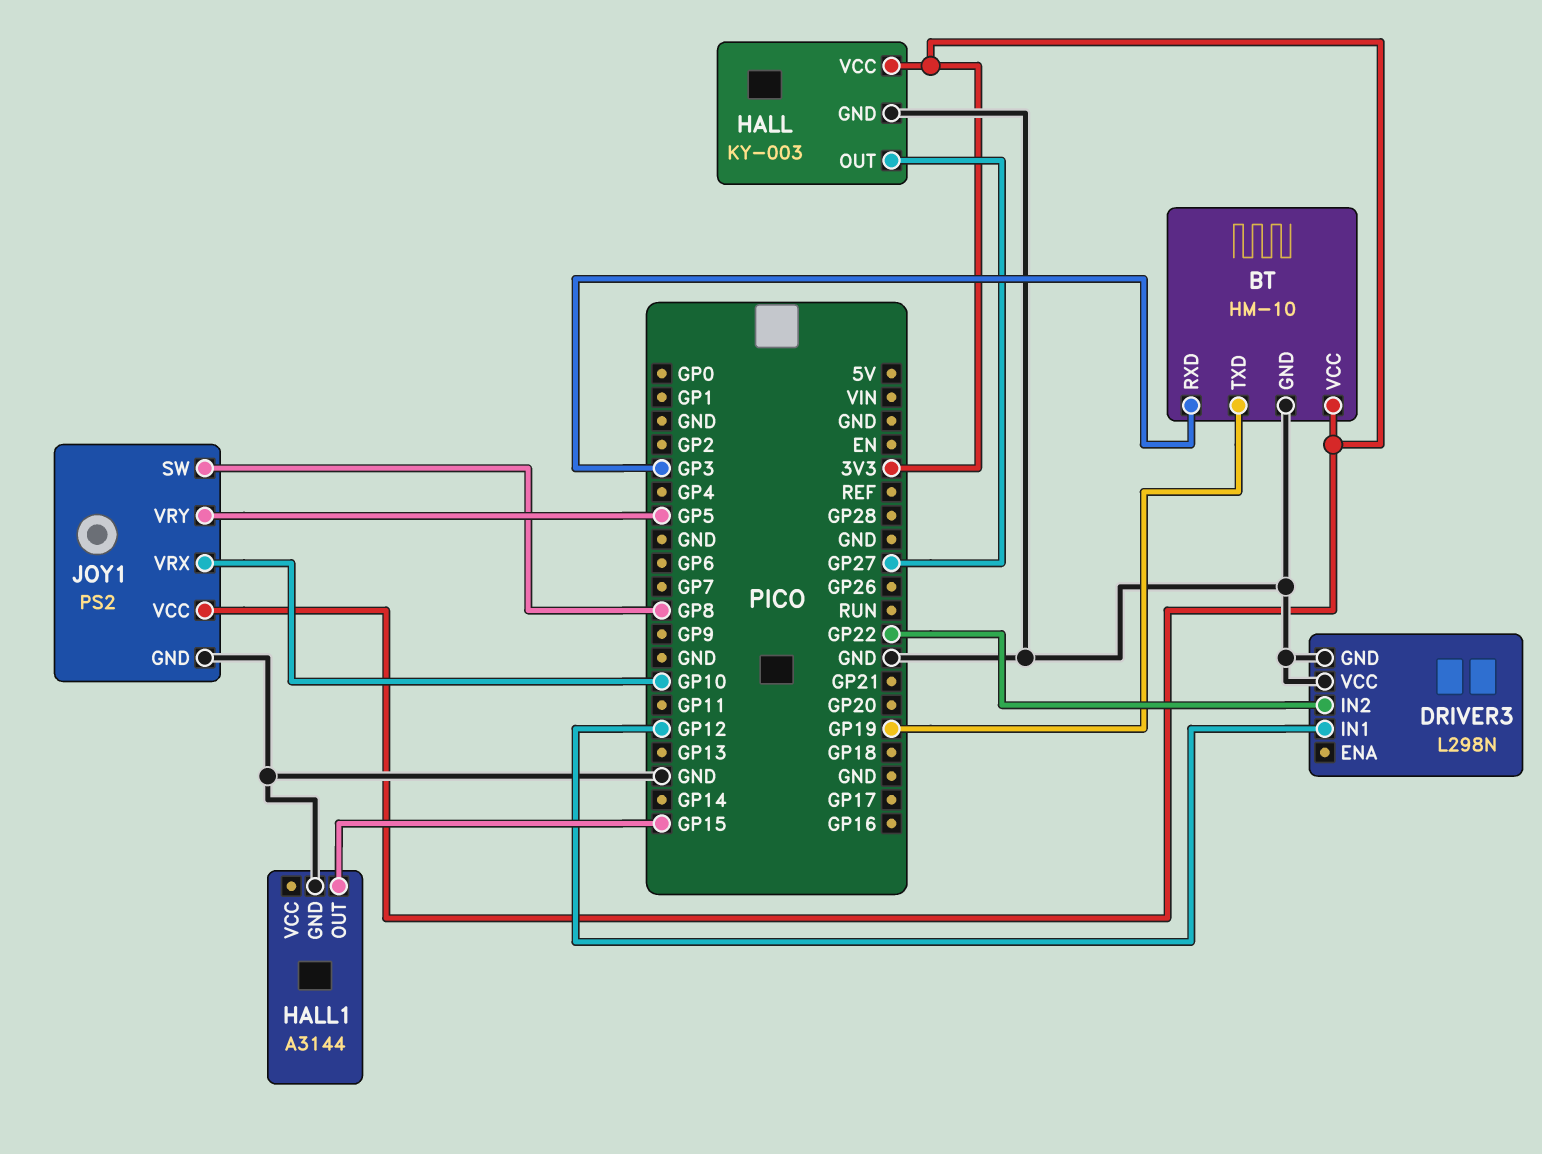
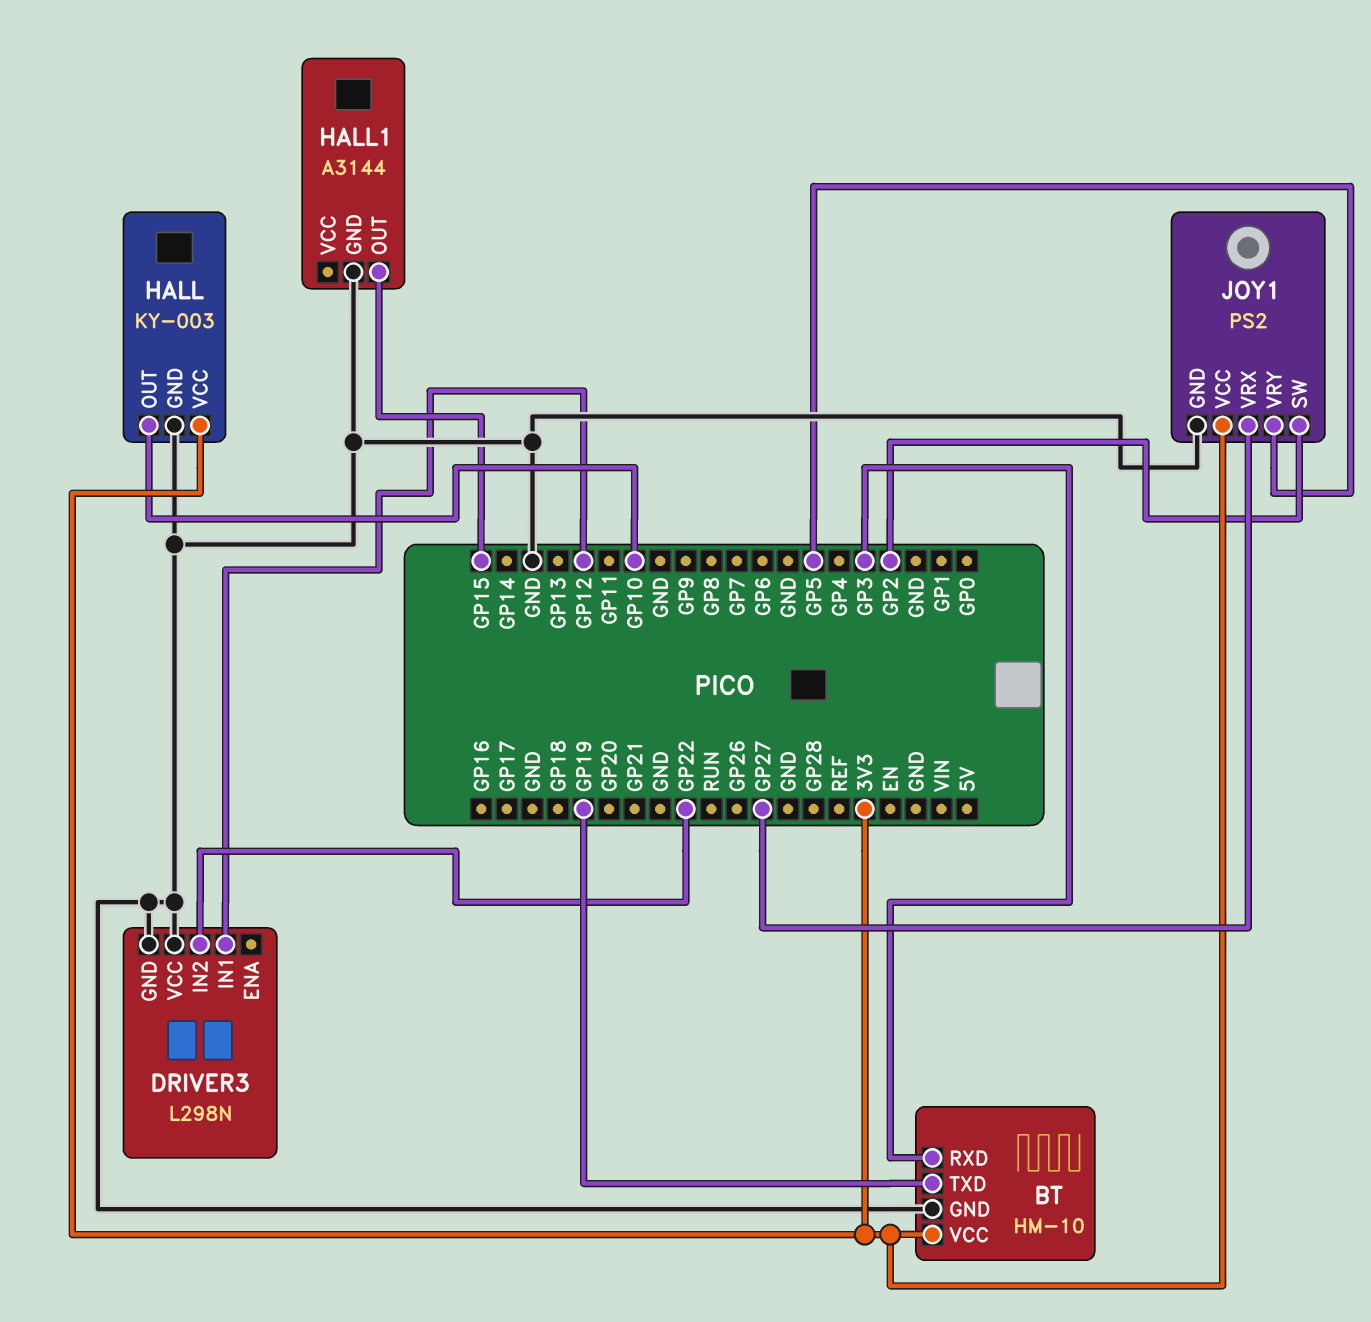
HALL pin OUT: GP27 -> GP10
JOY1 pin SW: GP8 -> GP2
JOY1 pin VRX: GP10 -> GP27

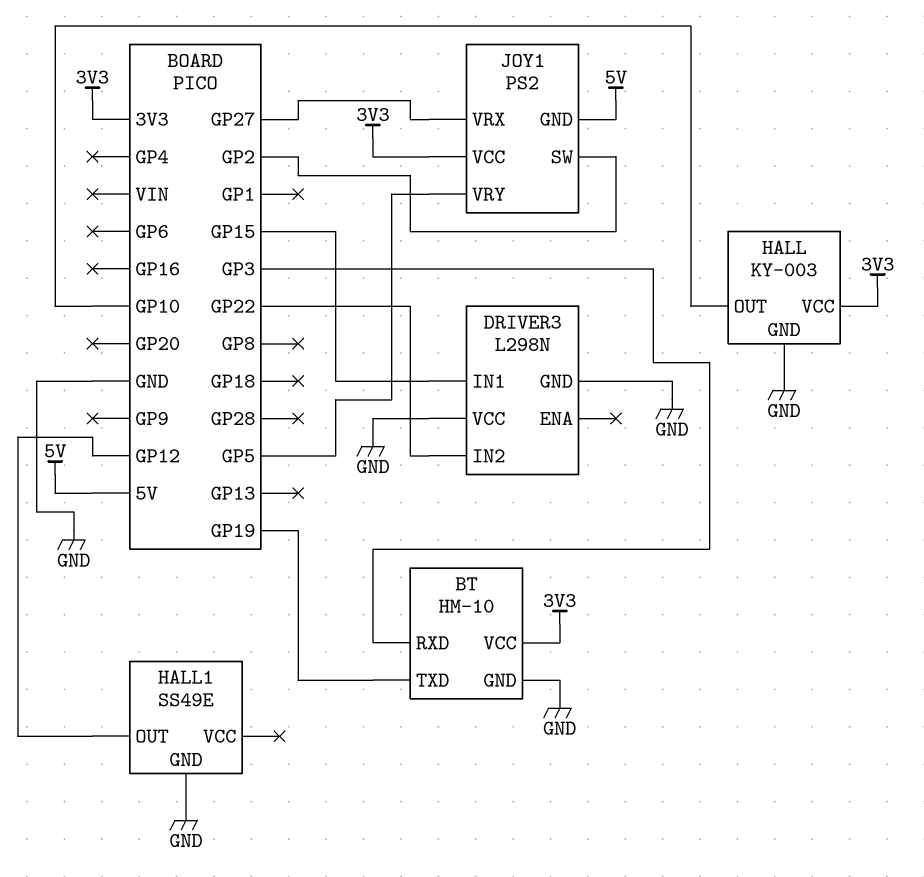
DRIVER3 pin IN1: GP12 -> GP15
HALL1: A3144 -> SS49E
HALL1 pin OUT: GP15 -> GP12
JOY1 pin GND: GND -> 5V

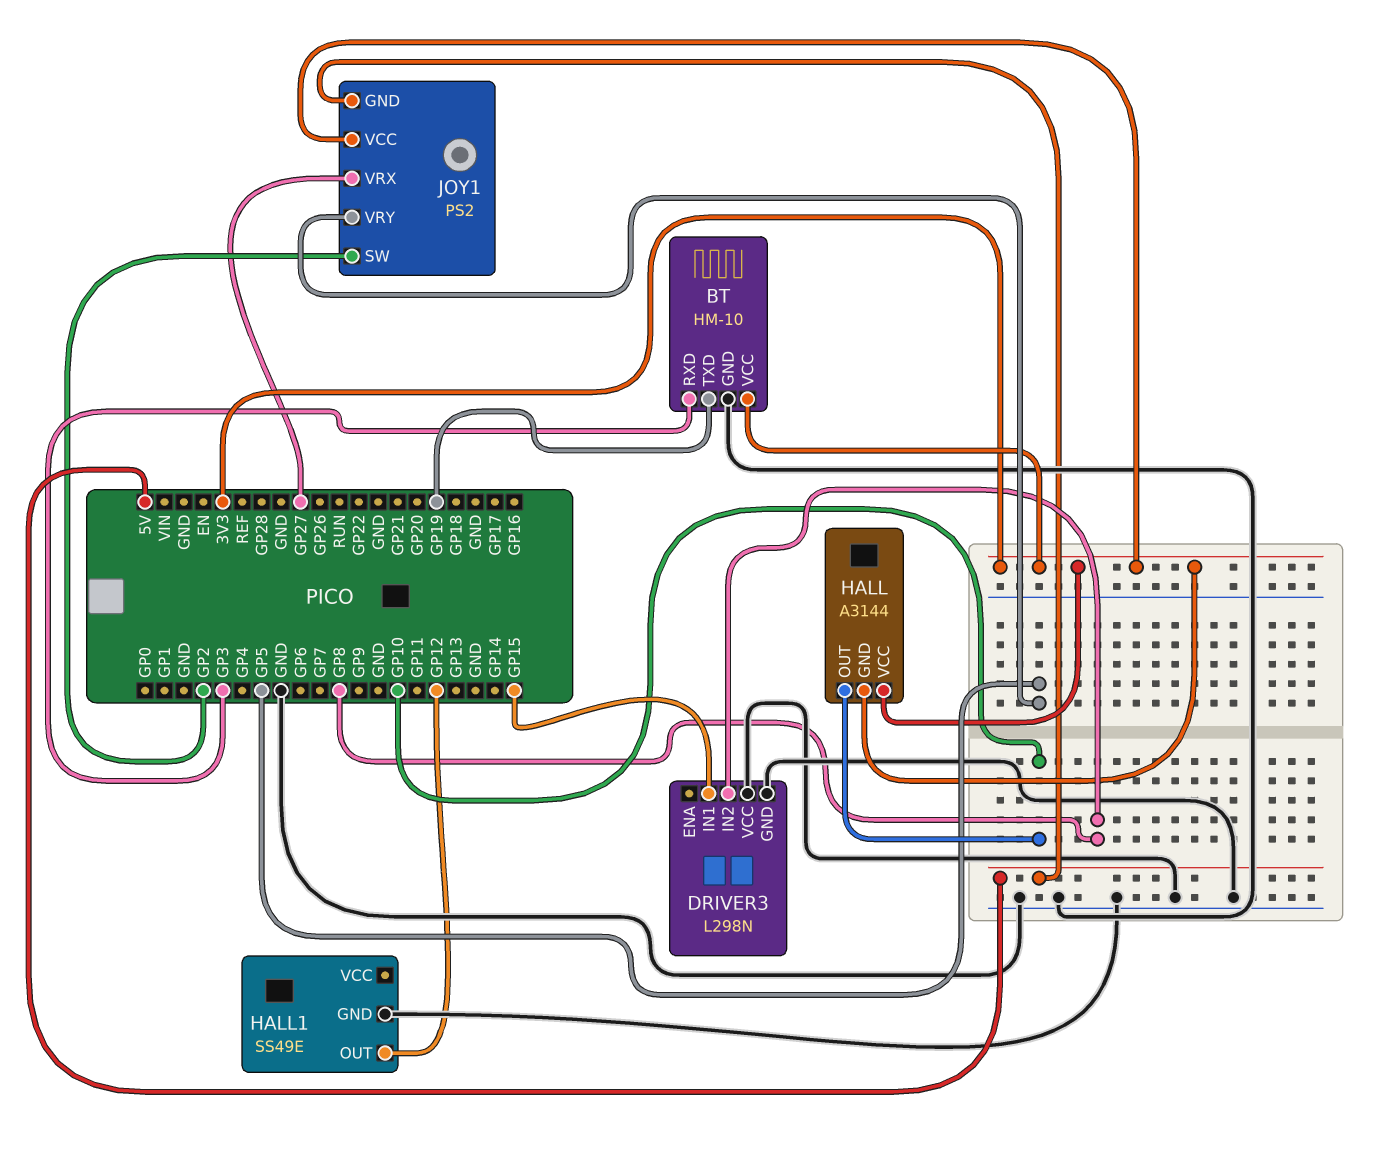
DRIVER3 pin IN2: GP22 -> GP8
HALL: KY-003 -> A3144
HALL pin GND: GND -> 3V3

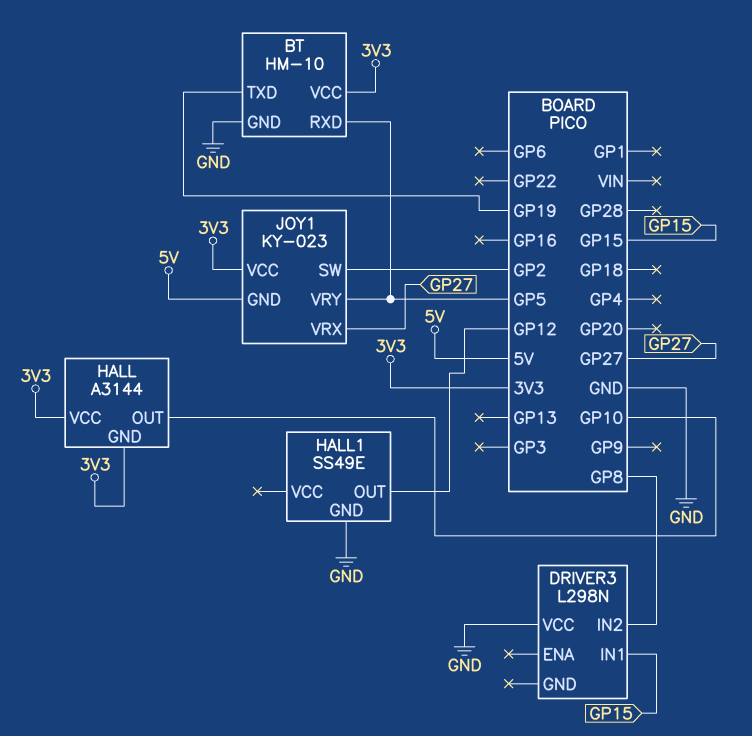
BT pin RXD: GP3 -> GP5
DRIVER3 pin GND: GND -> none
JOY1: PS2 -> KY-023

